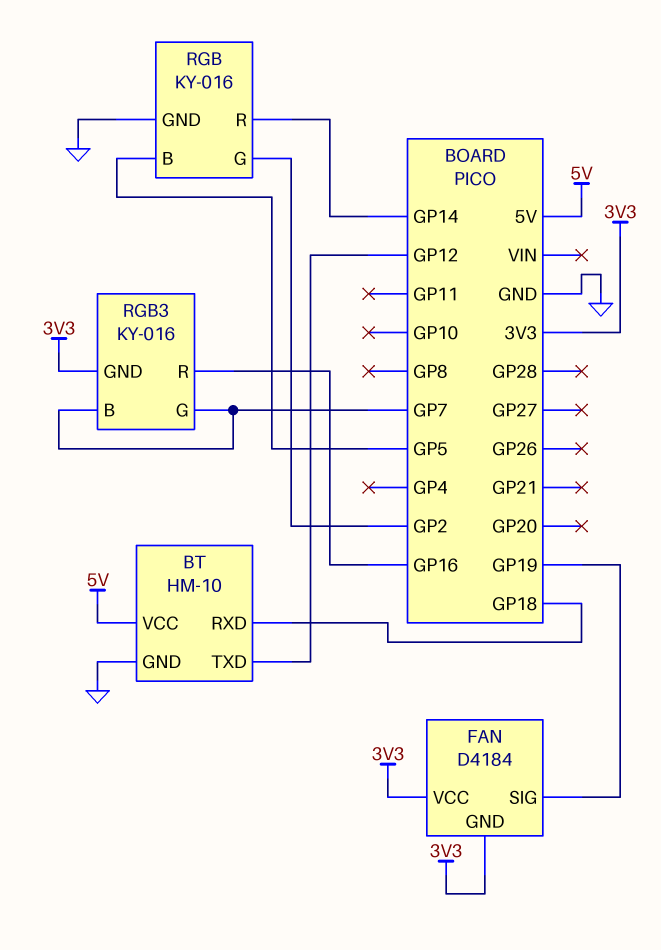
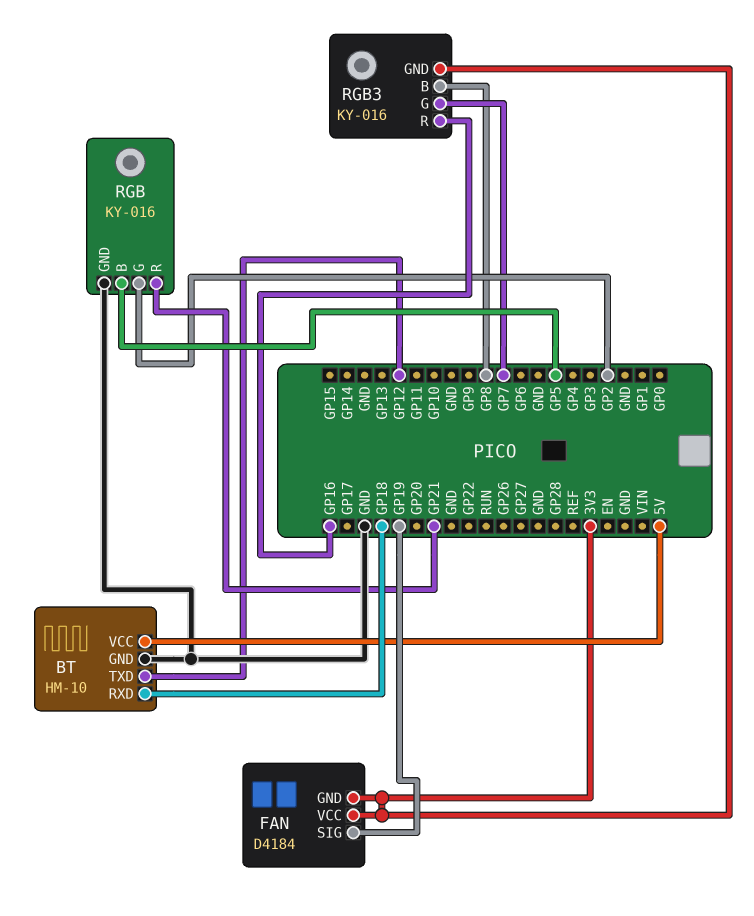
RGB pin R: GP14 -> GP21
RGB3 pin B: GP7 -> GP8

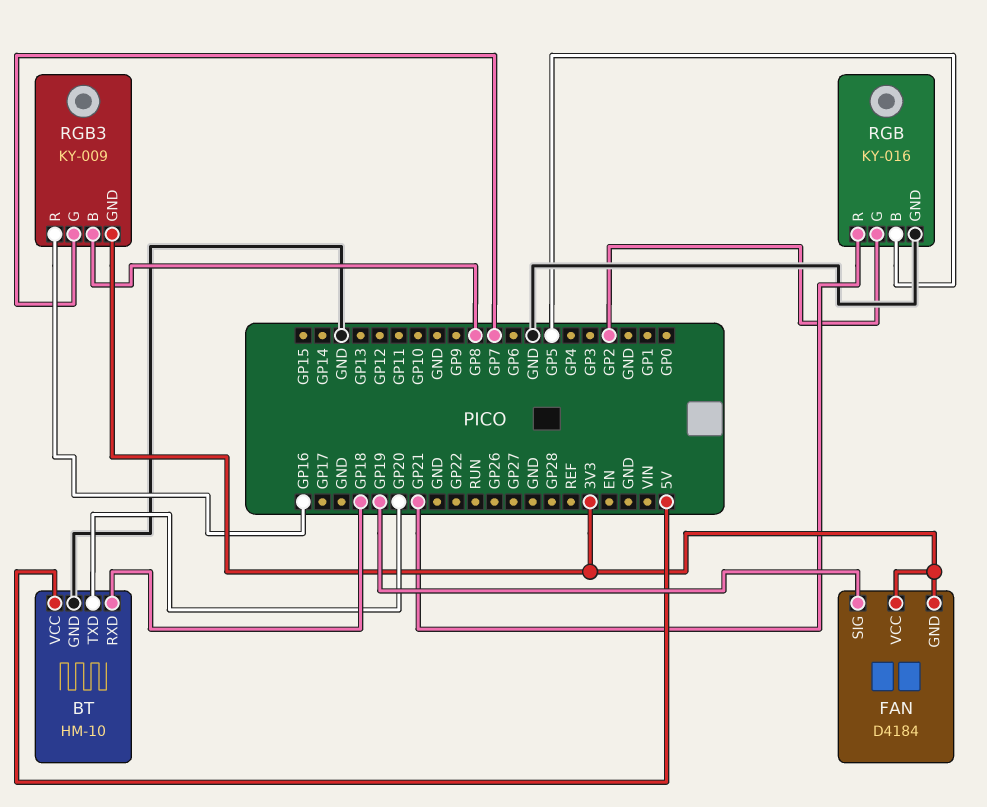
BT pin TXD: GP12 -> GP20
RGB3: KY-016 -> KY-009

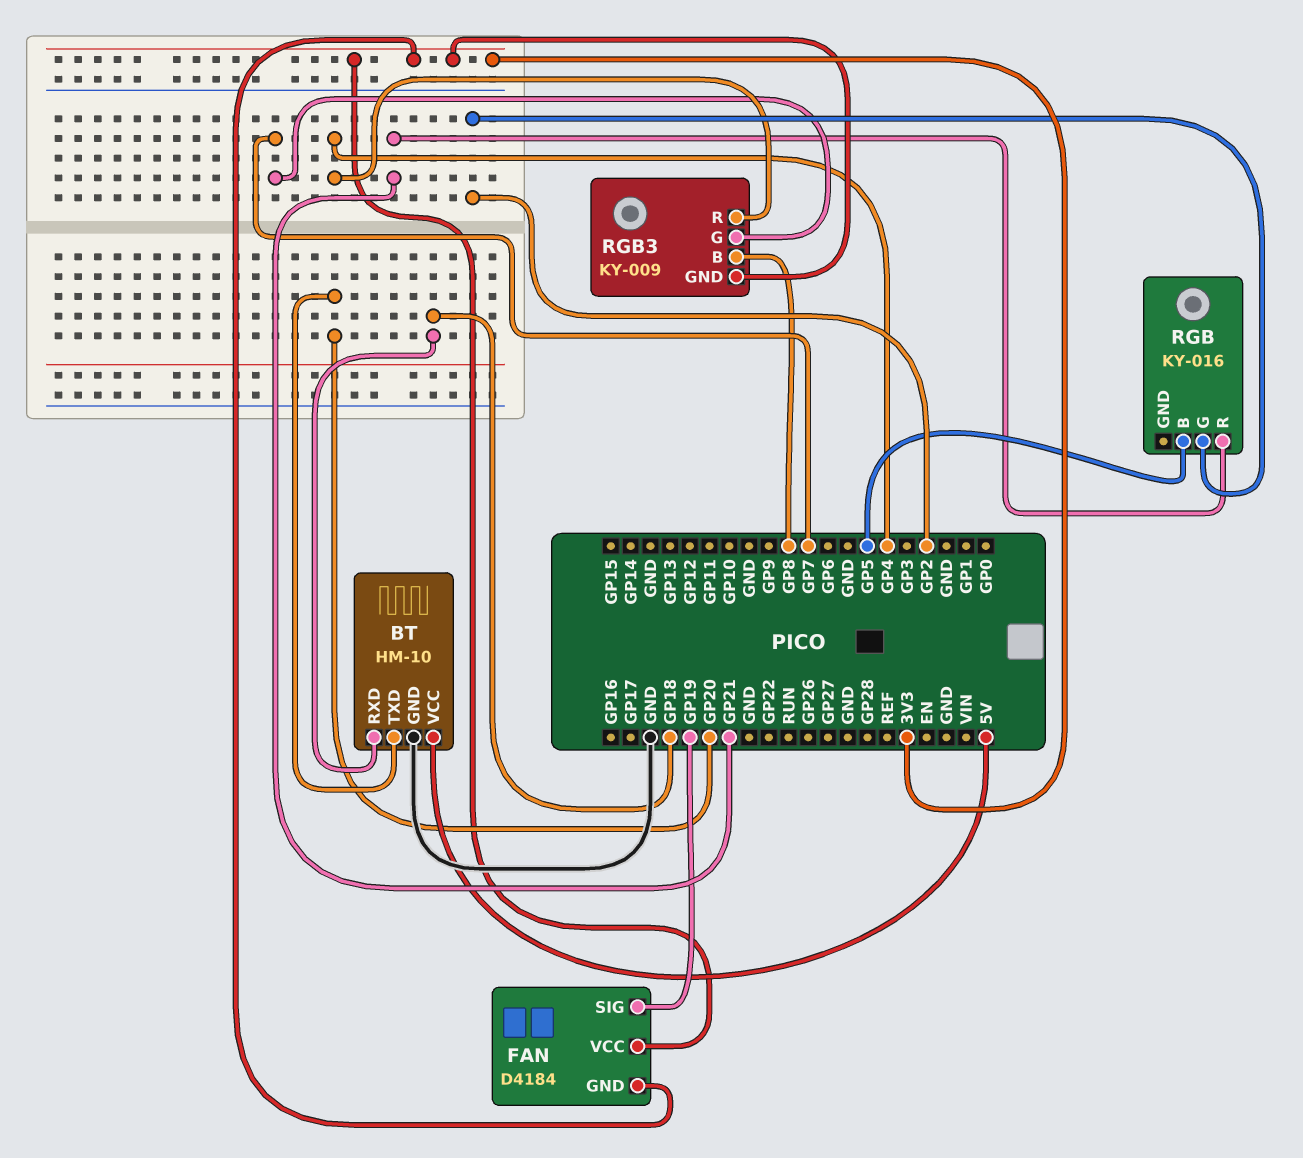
RGB pin GND: GND -> none
RGB3 pin R: GP16 -> GP4

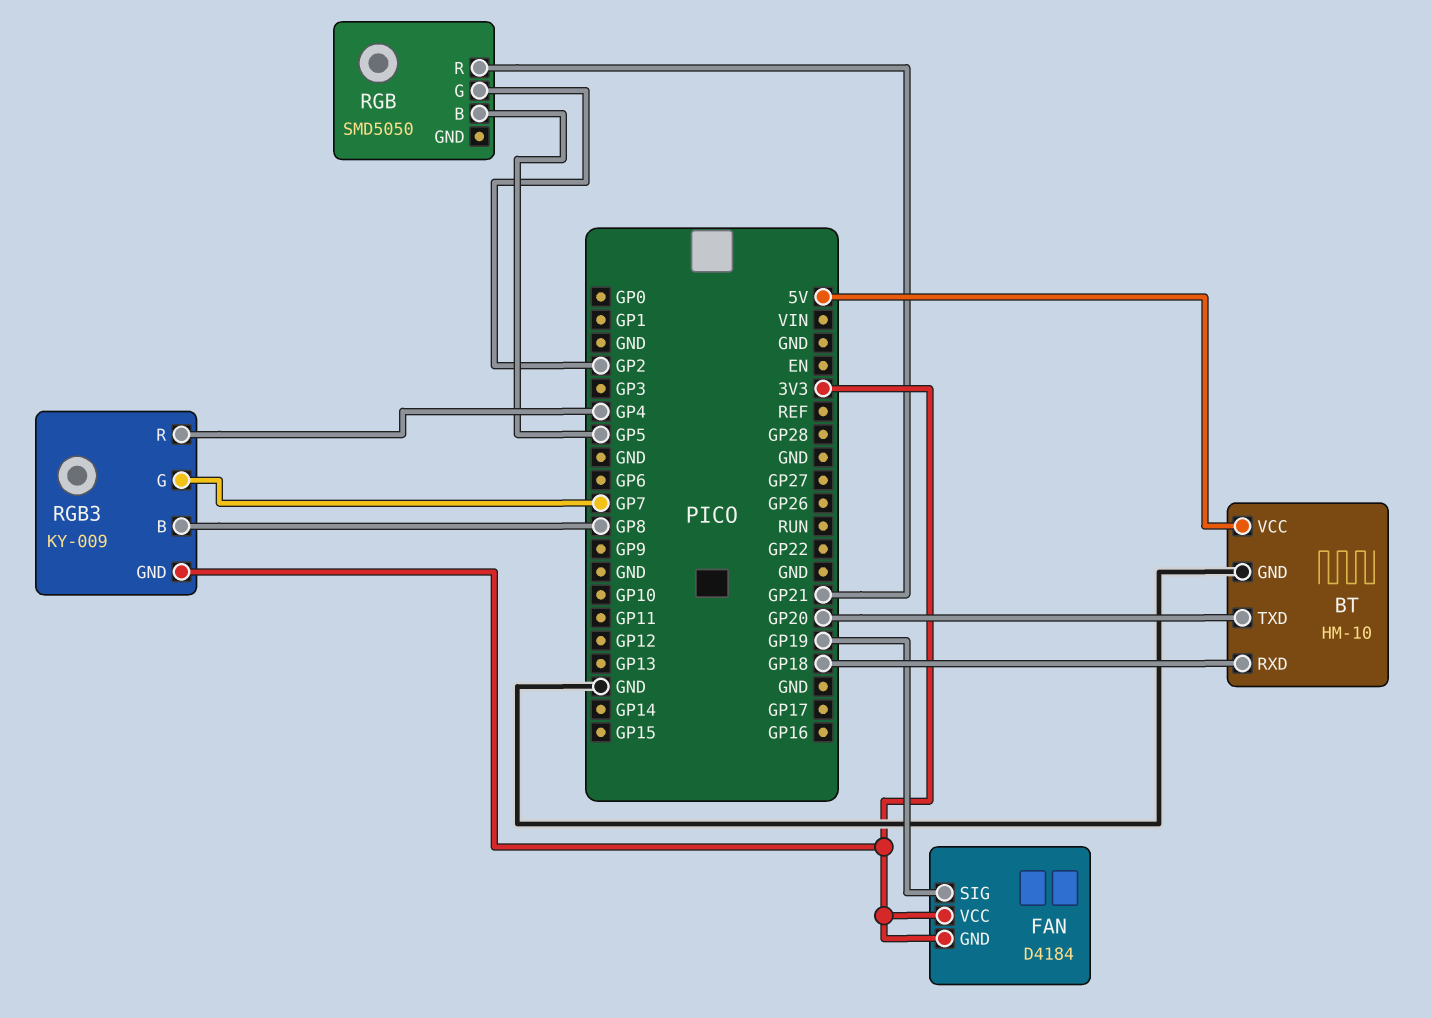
RGB: KY-016 -> SMD5050

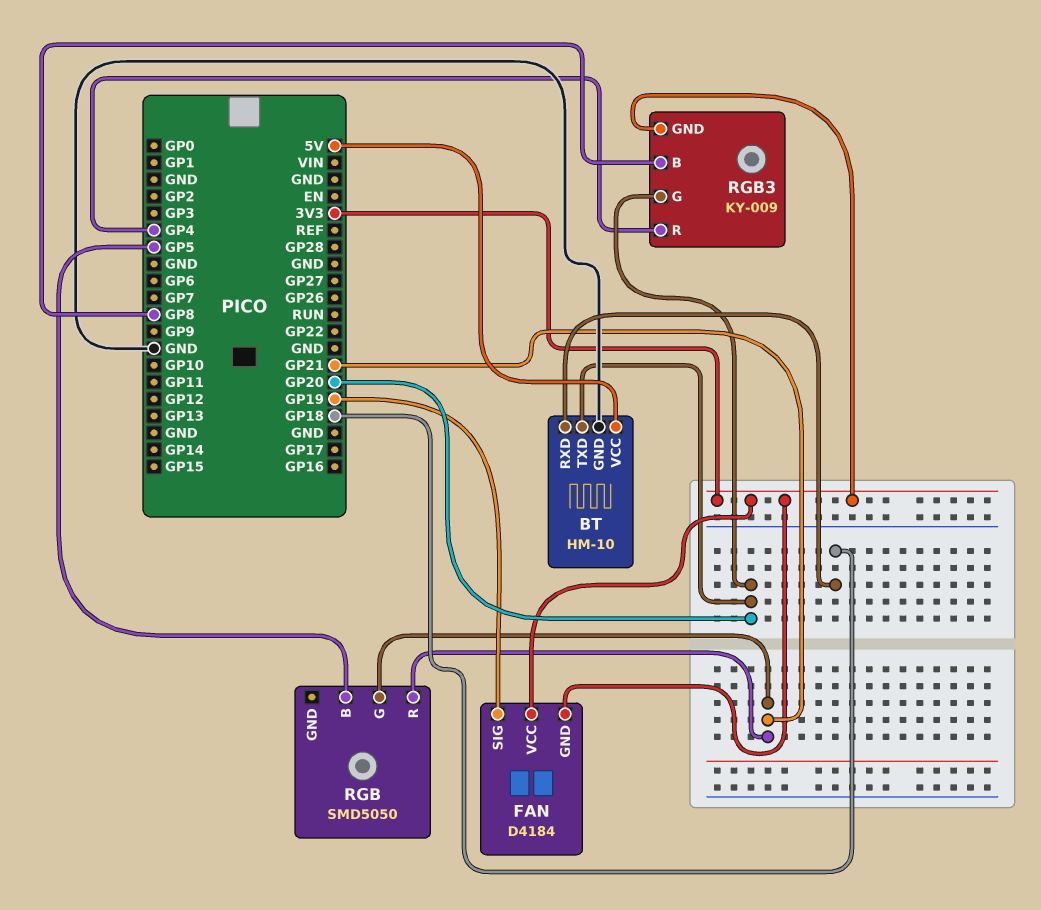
RGB pin G: GP2 -> GP21
RGB3 pin G: GP7 -> GP20

